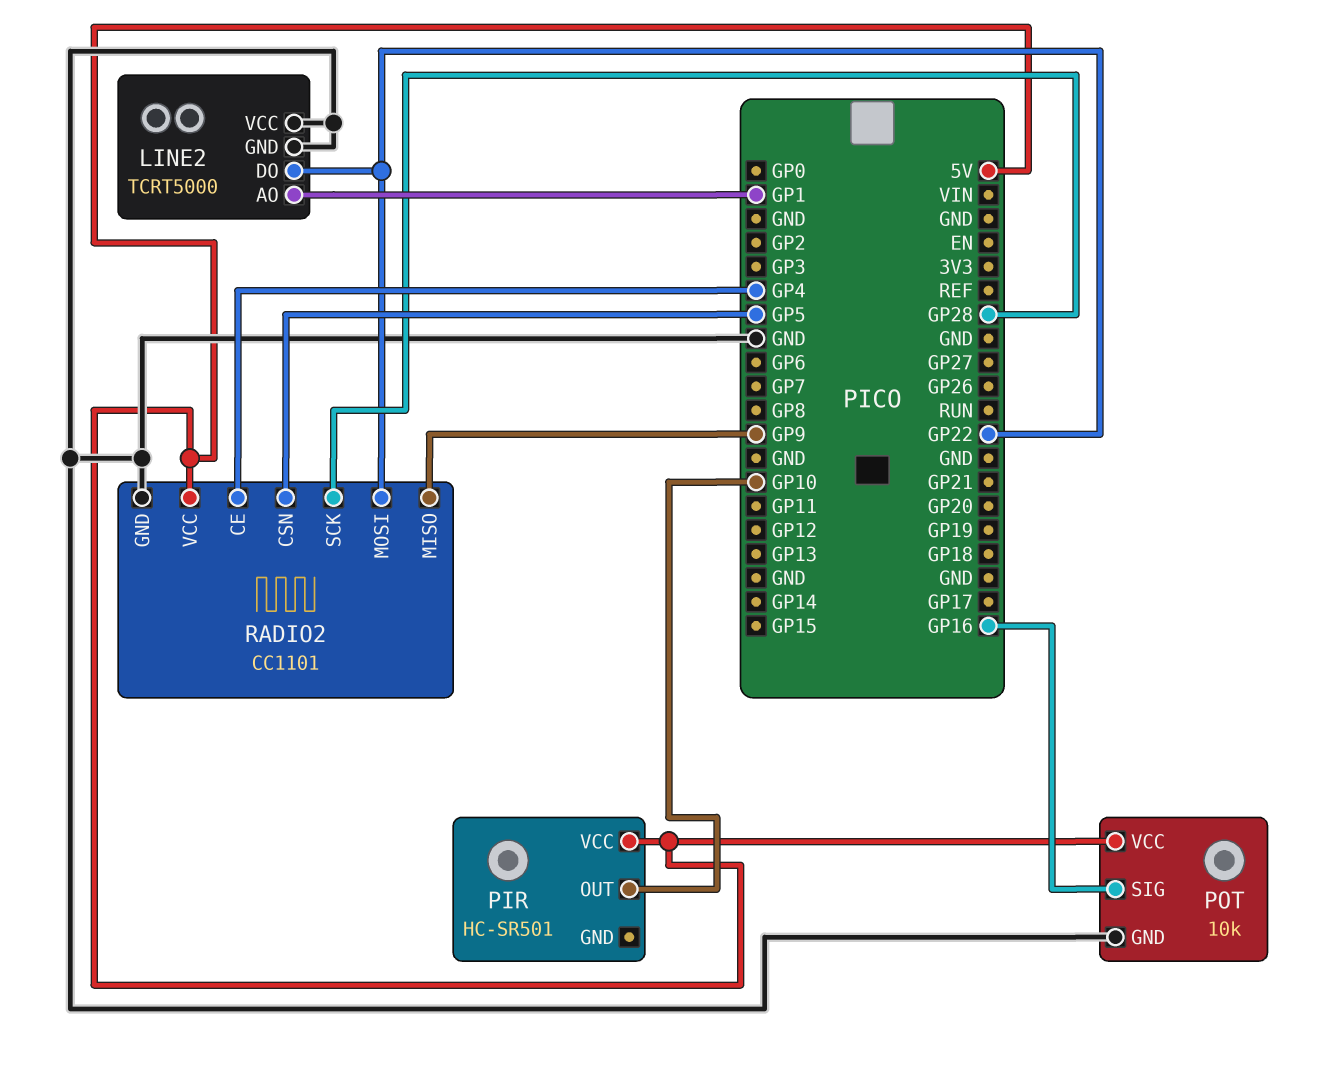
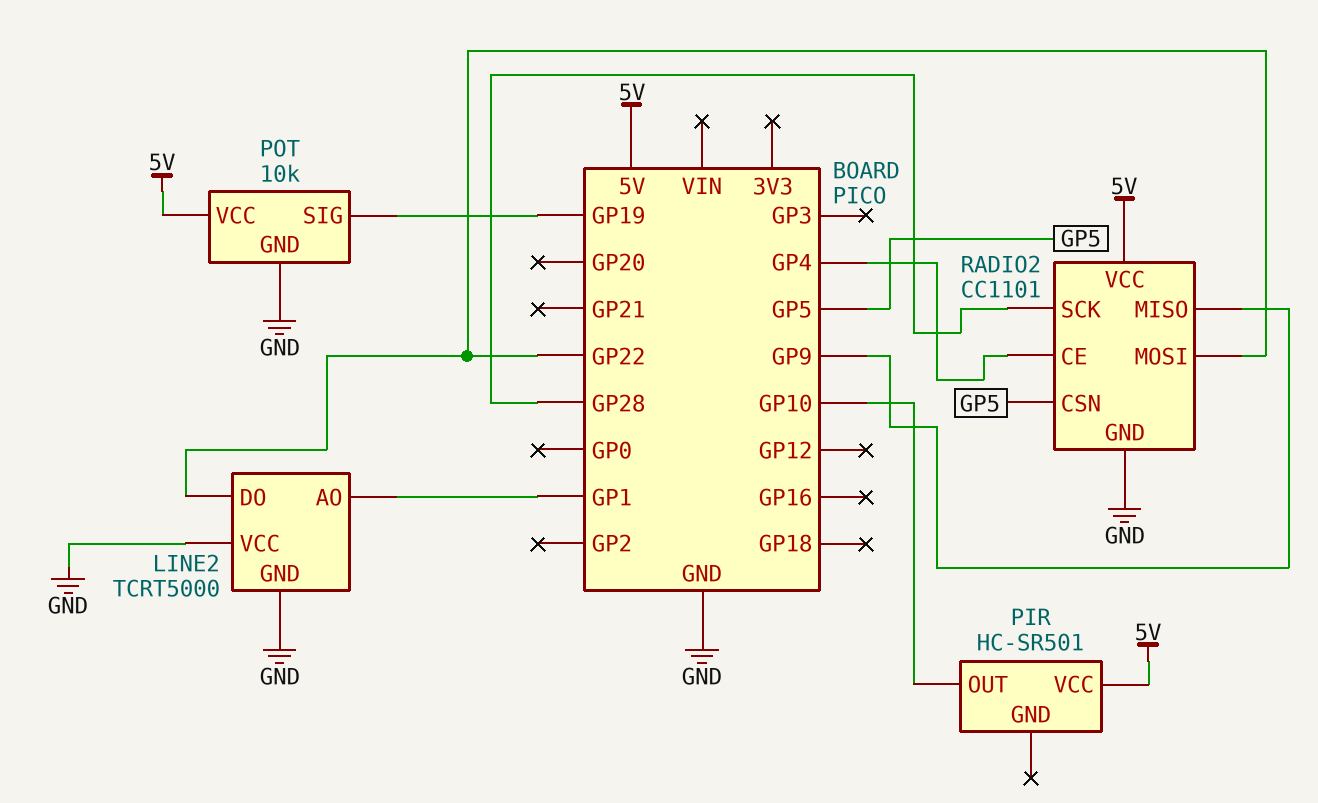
POT pin SIG: GP16 -> GP19

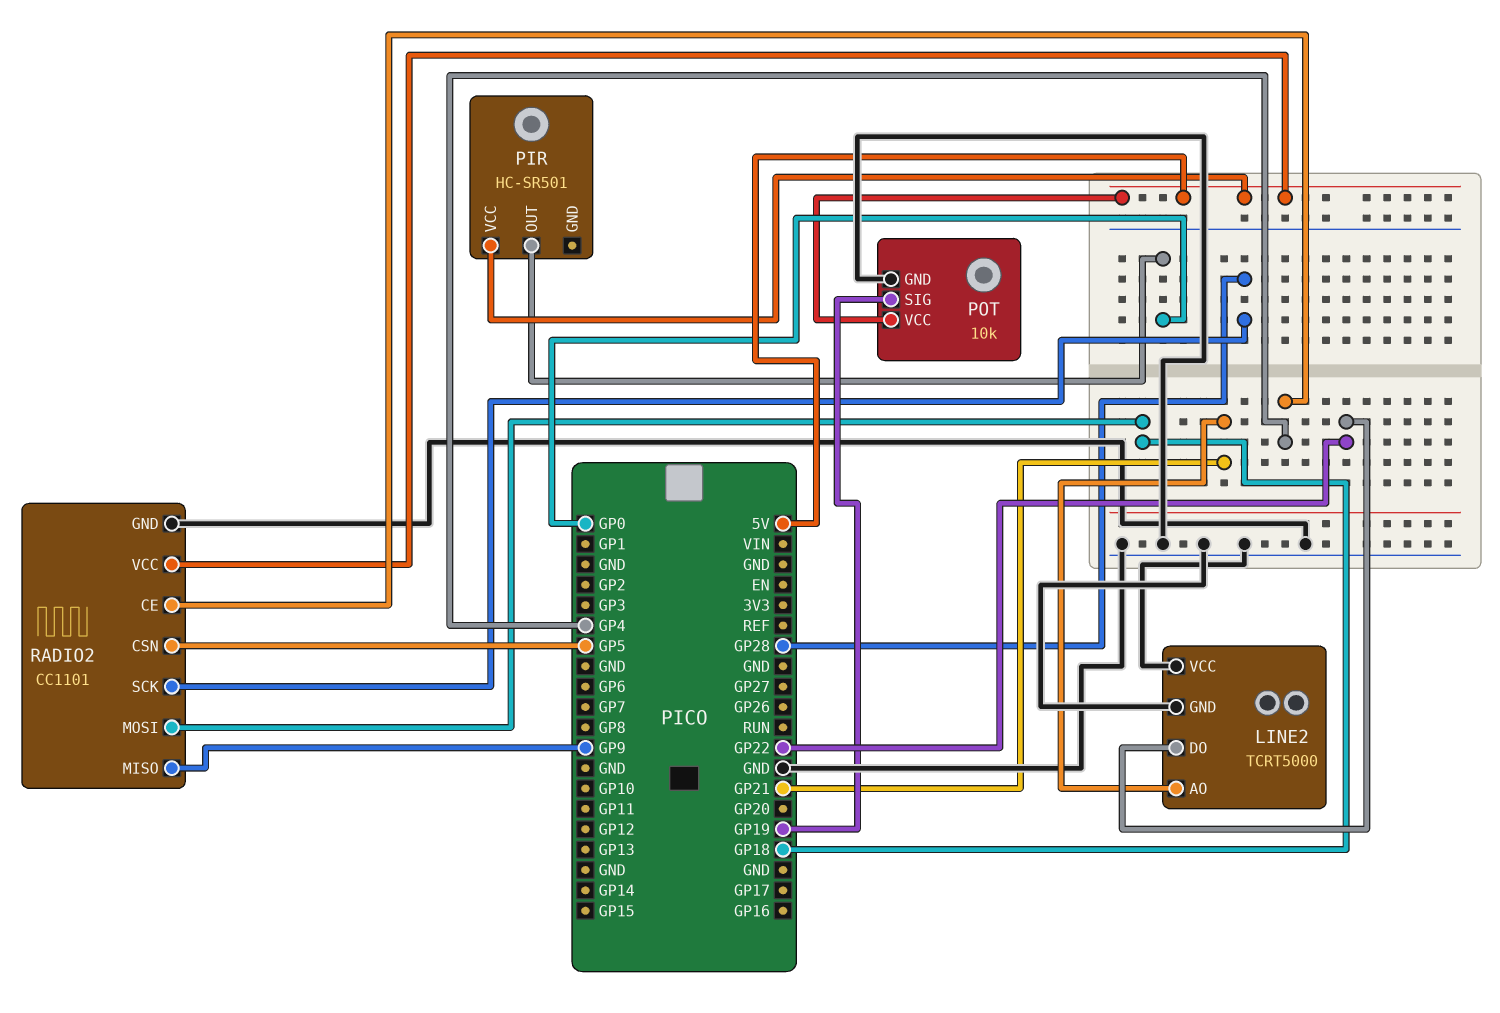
LINE2 pin AO: GP1 -> GP21
PIR pin OUT: GP10 -> GP0
RADIO2 pin MOSI: GP22 -> GP18

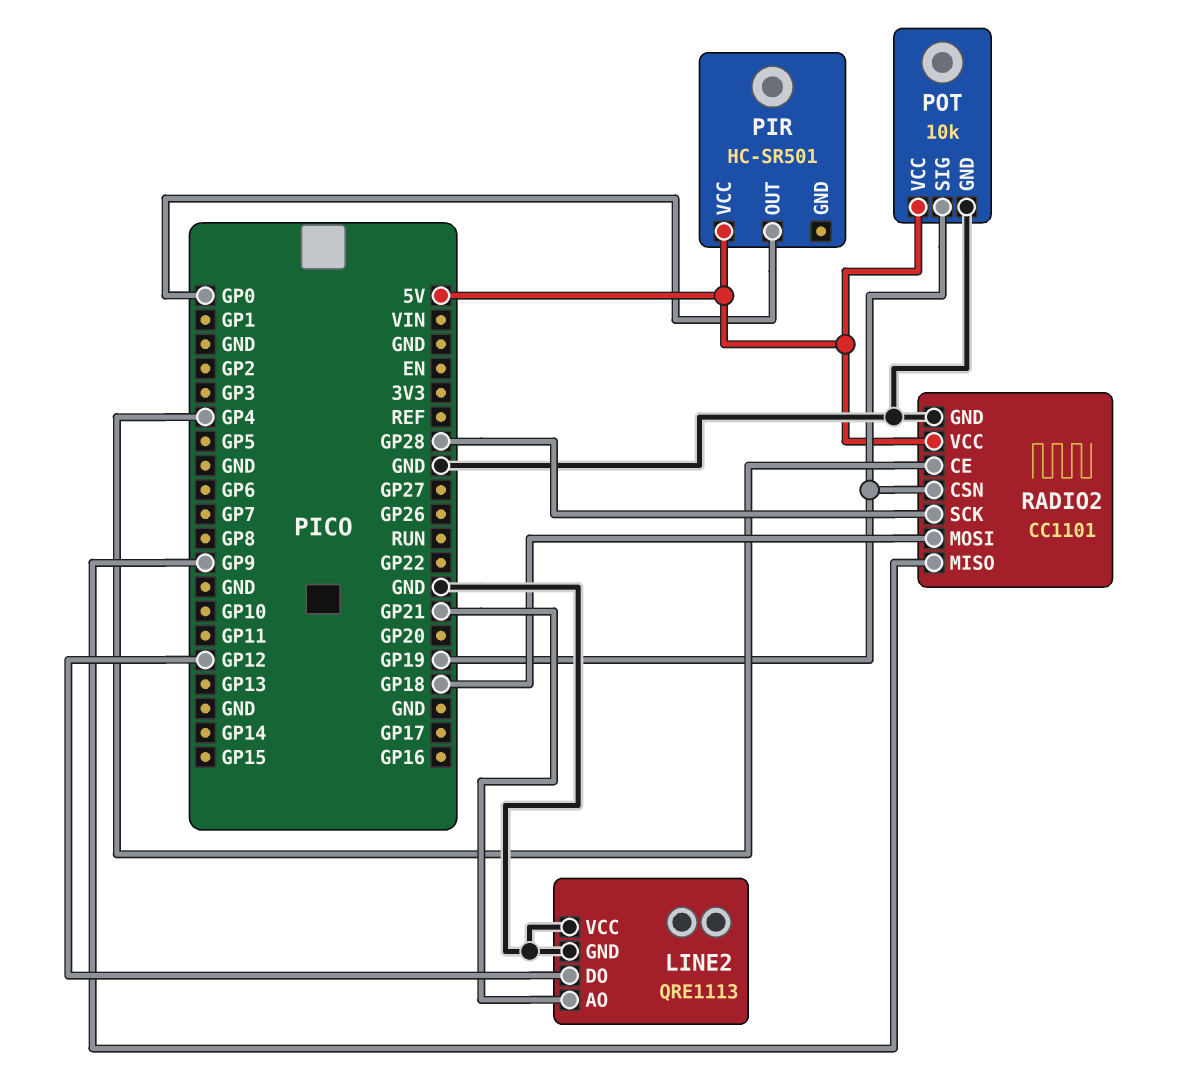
LINE2: TCRT5000 -> QRE1113
LINE2 pin DO: GP22 -> GP12
RADIO2 pin CSN: GP5 -> GP19

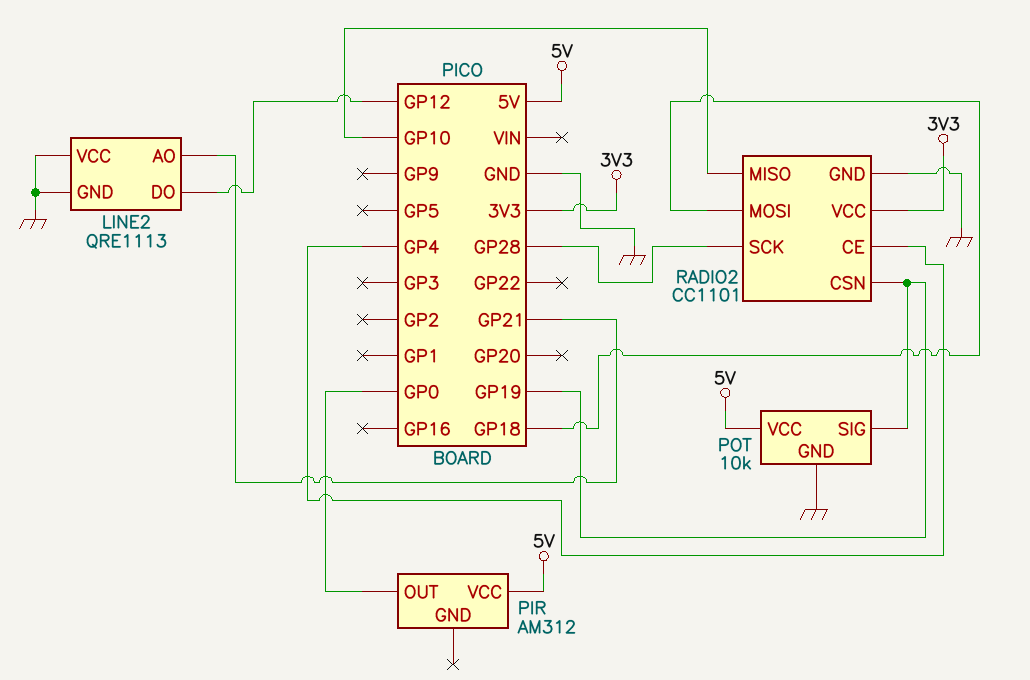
PIR: HC-SR501 -> AM312
RADIO2 pin MISO: GP9 -> GP10
RADIO2 pin VCC: 5V -> 3V3

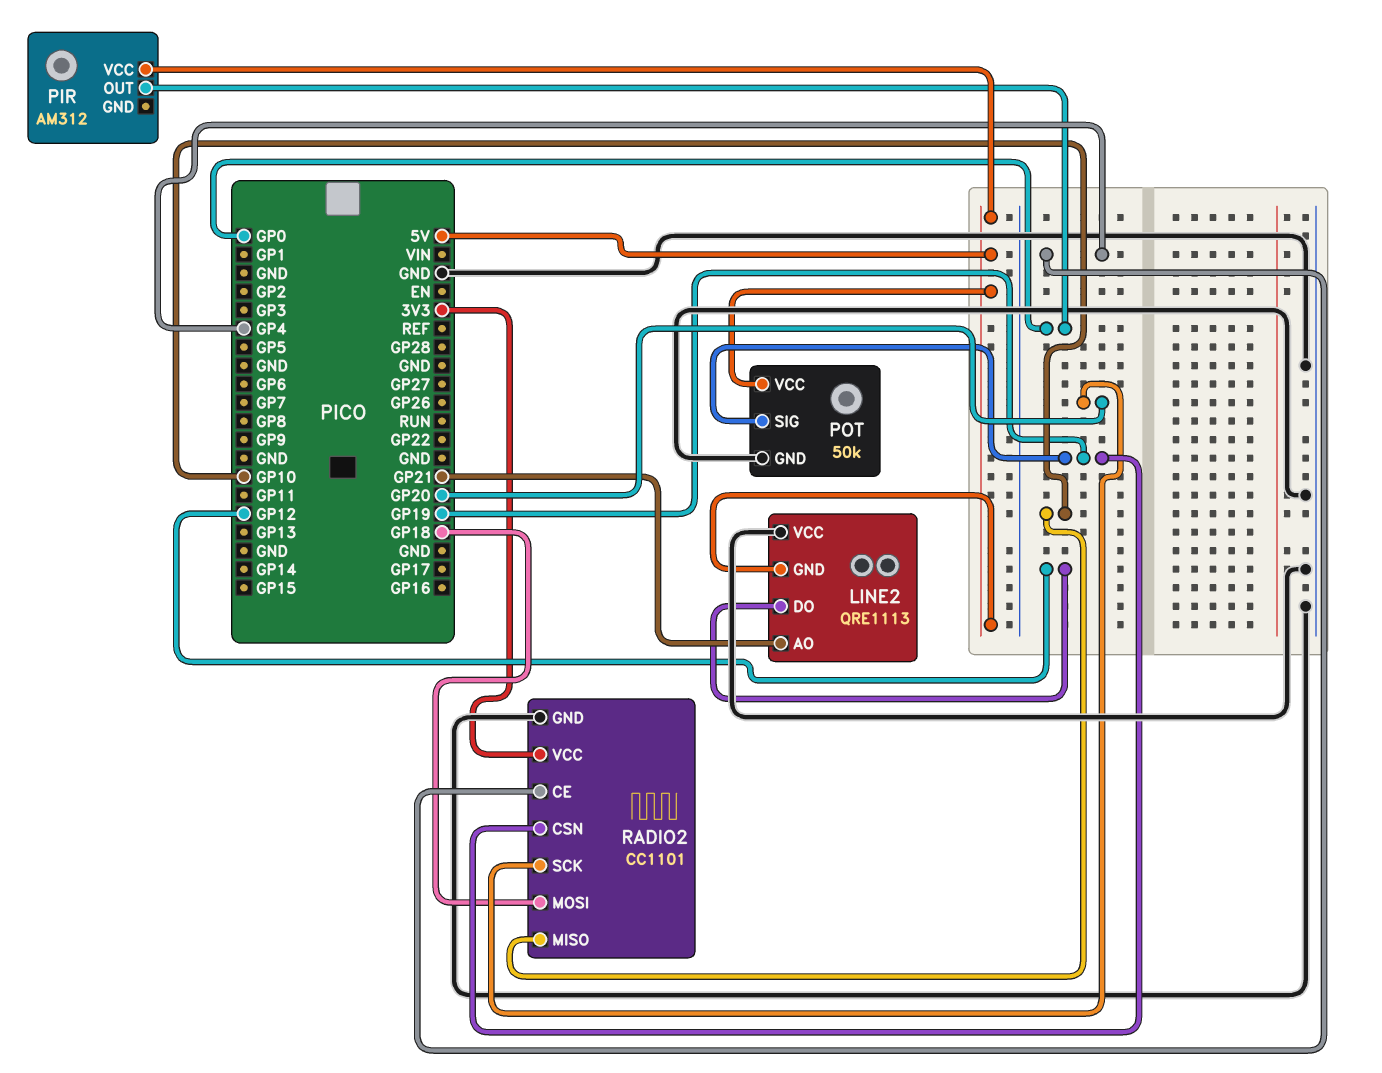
LINE2 pin GND: GND -> 5V
POT: 10k -> 50k
RADIO2 pin SCK: GP28 -> GP20

